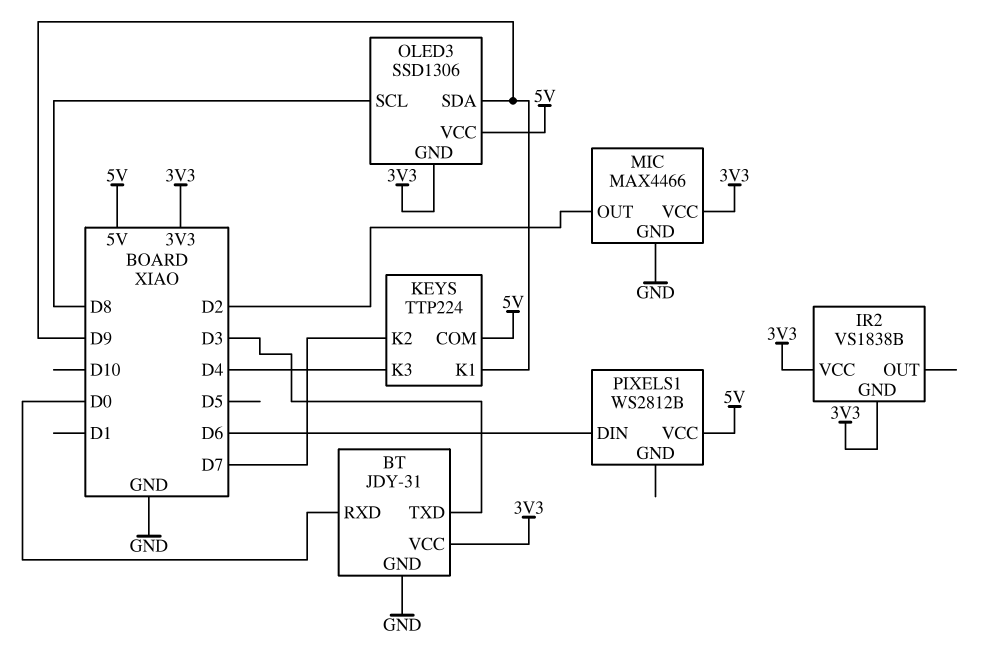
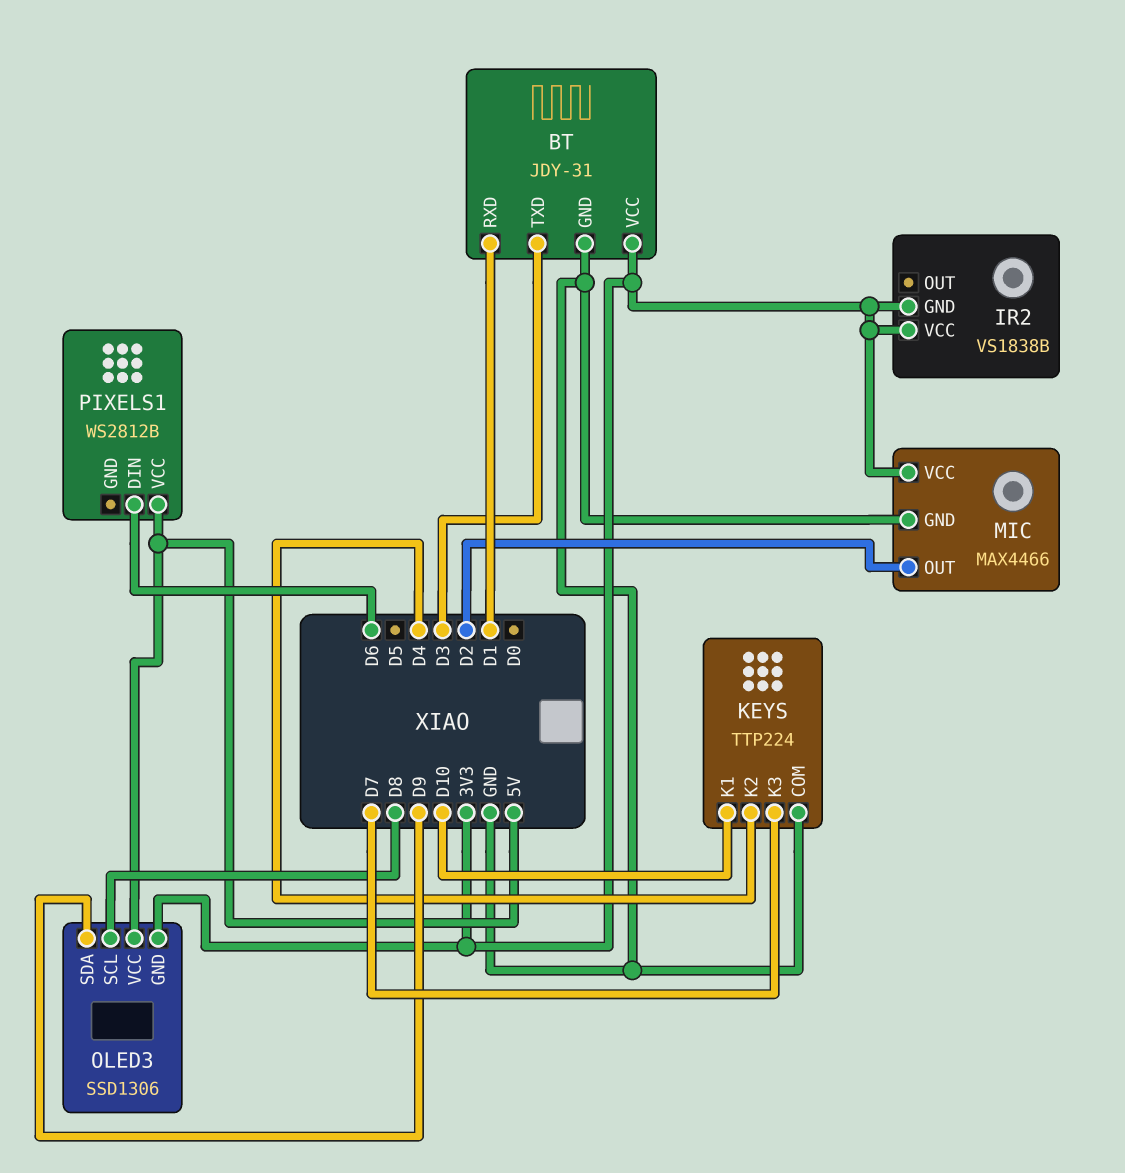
BT pin RXD: D0 -> D1
KEYS pin COM: 5V -> GND
KEYS pin K1: D9 -> D10
KEYS pin K2: D7 -> D4
KEYS pin K3: D4 -> D7

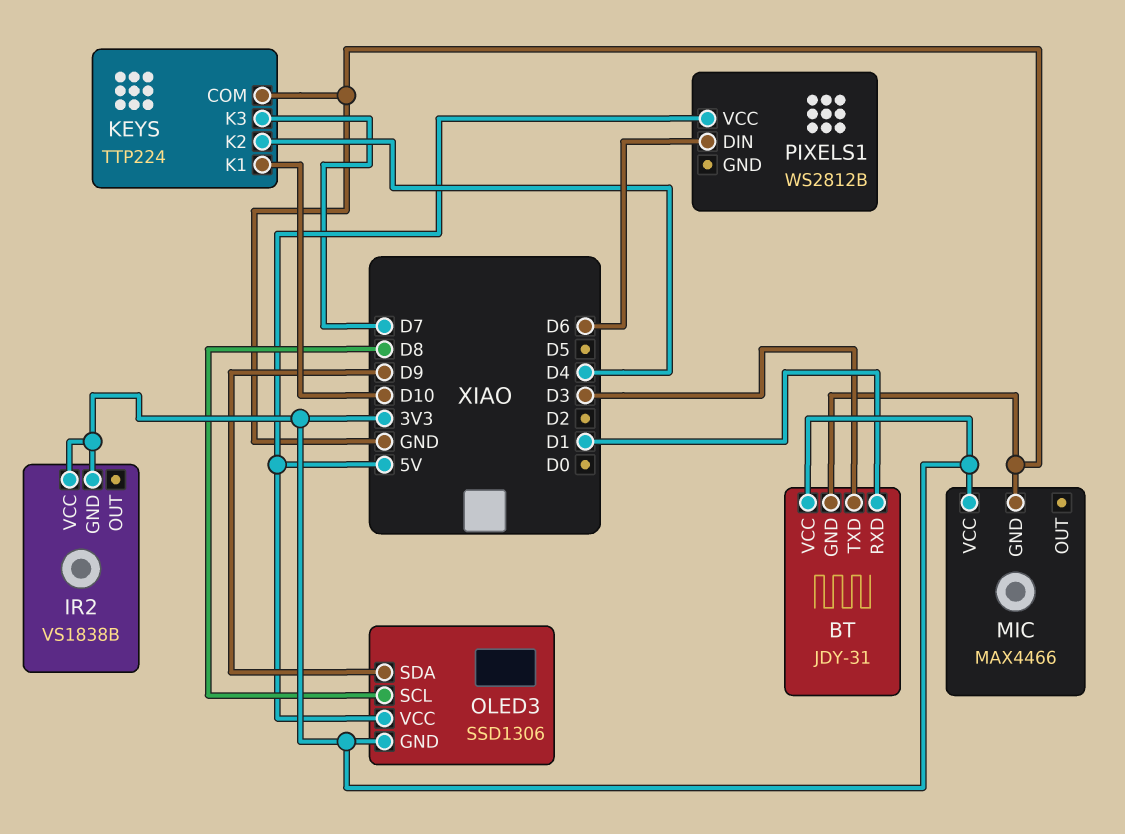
MIC pin OUT: D2 -> none

